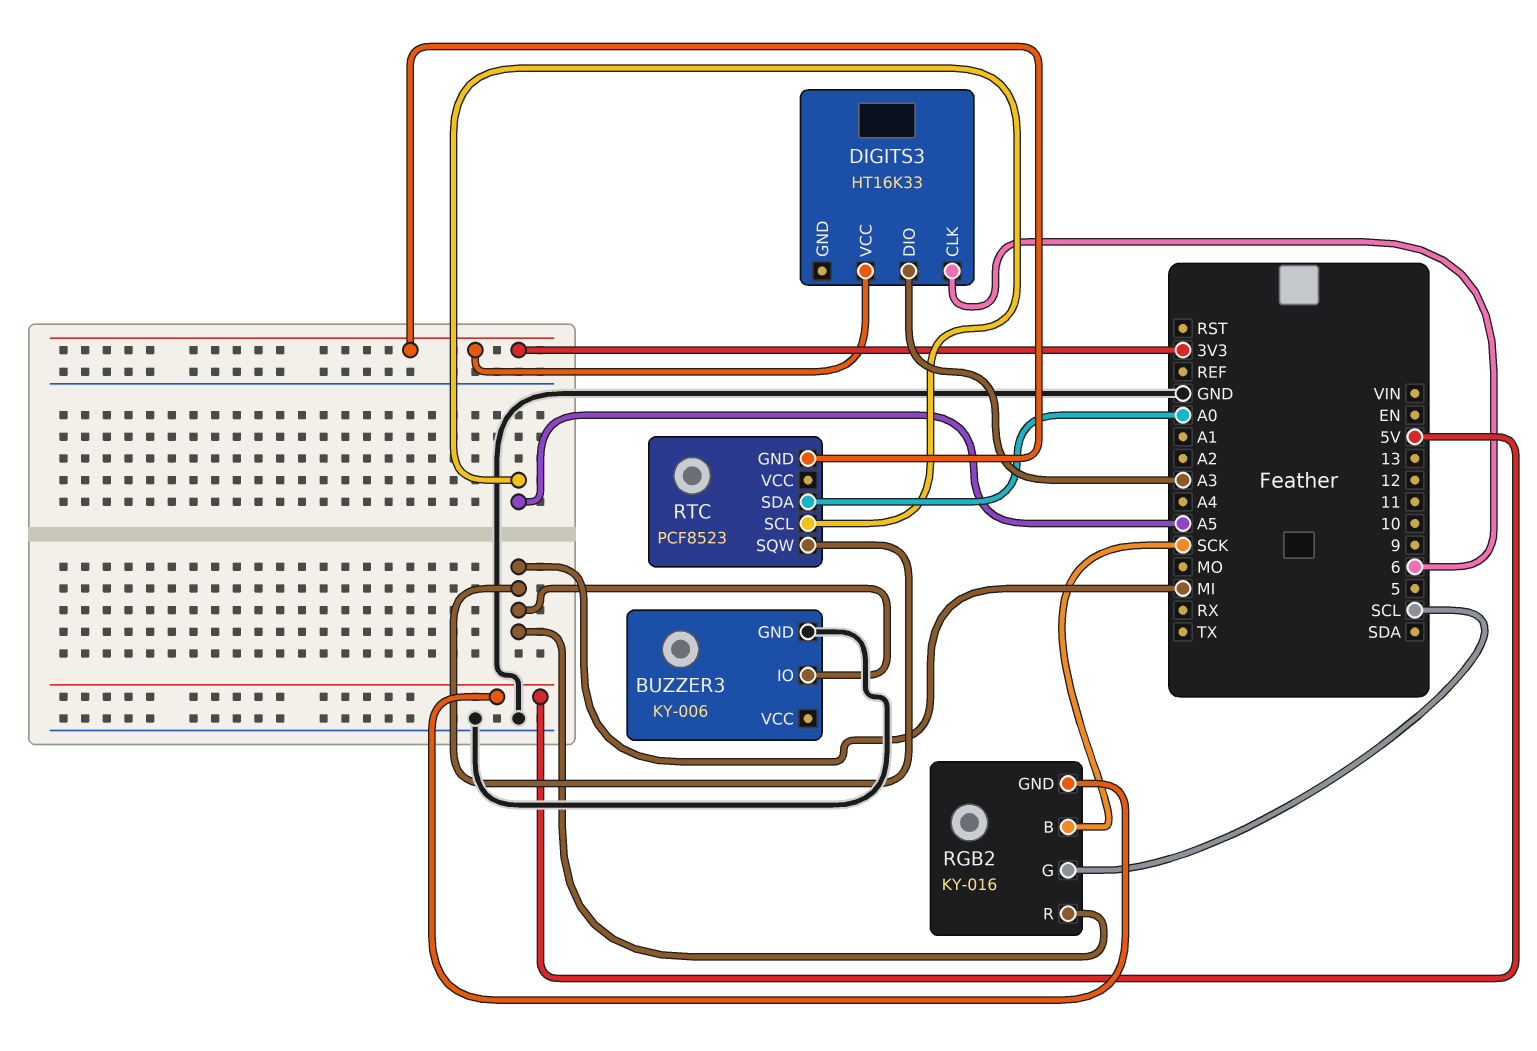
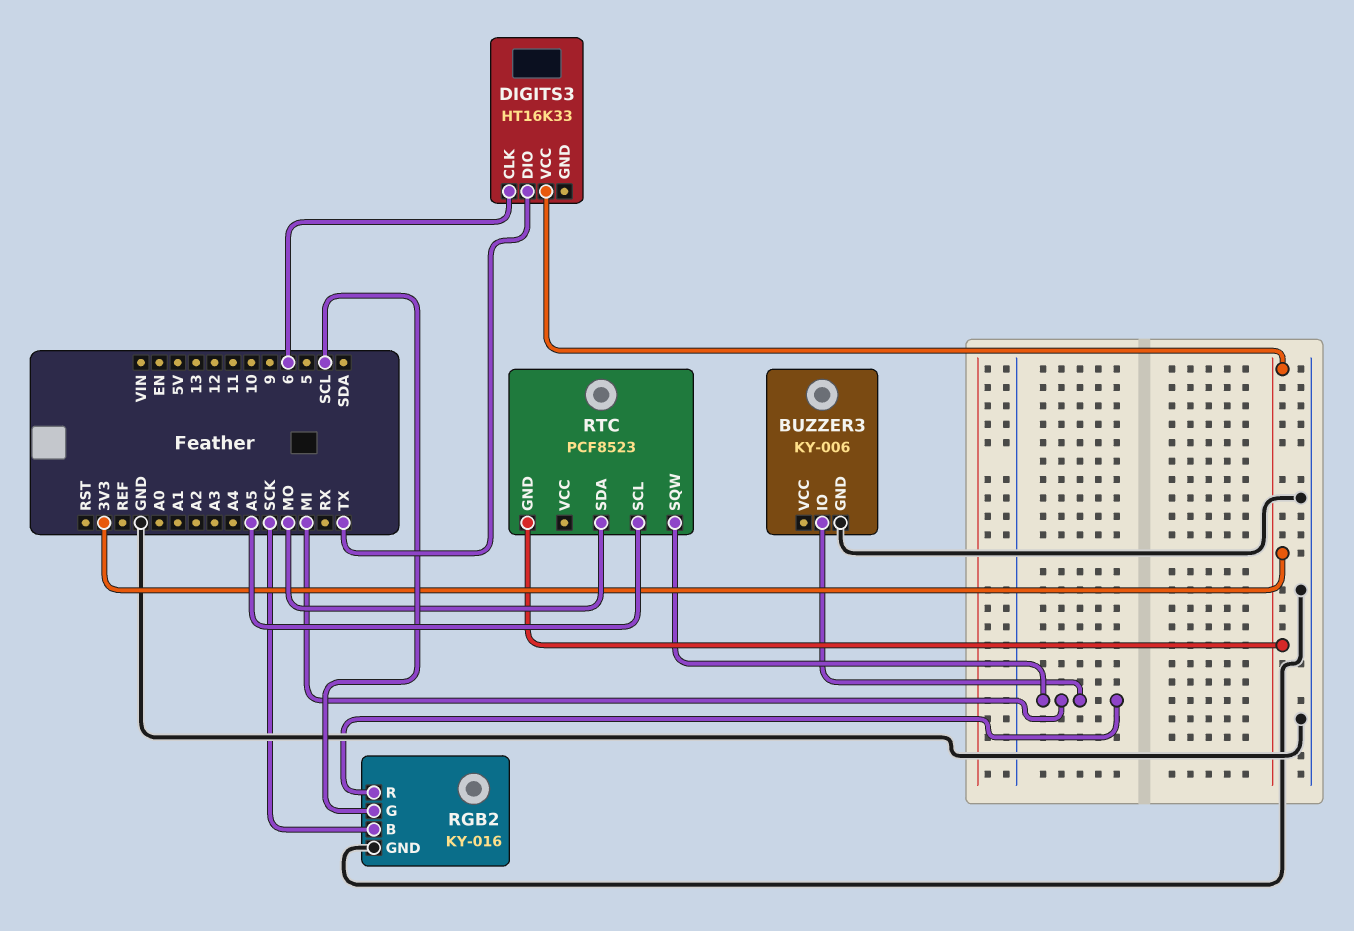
DIGITS3 pin DIO: A3 -> TX
RGB2 pin GND: 5V -> GND
RTC pin SDA: A0 -> MO

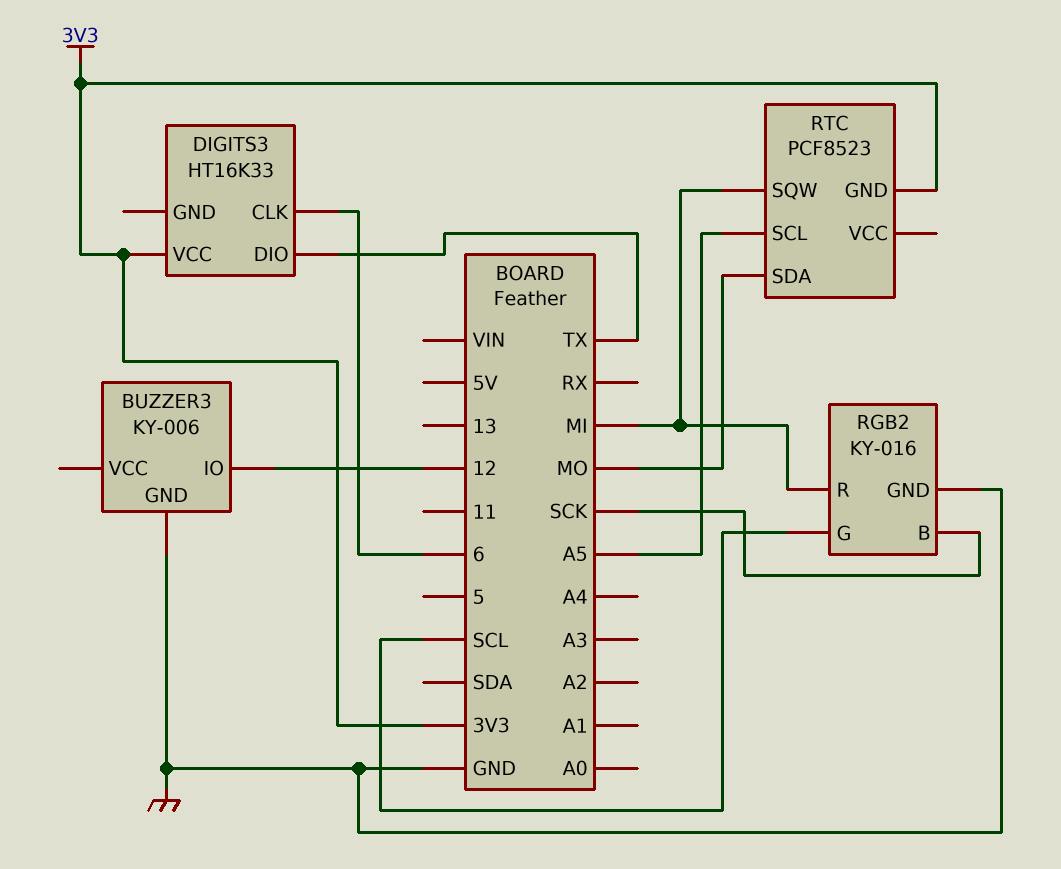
BUZZER3 pin IO: MI -> 12

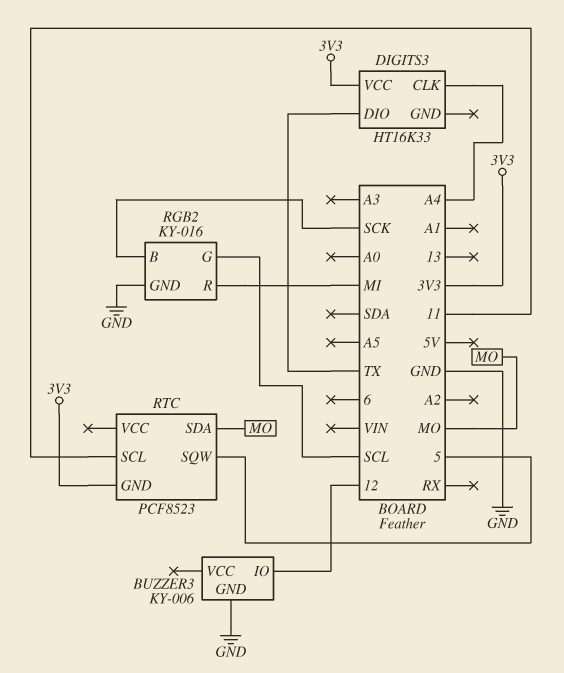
DIGITS3 pin CLK: 6 -> A4
RTC pin SCL: A5 -> 11
RTC pin SQW: MI -> 5

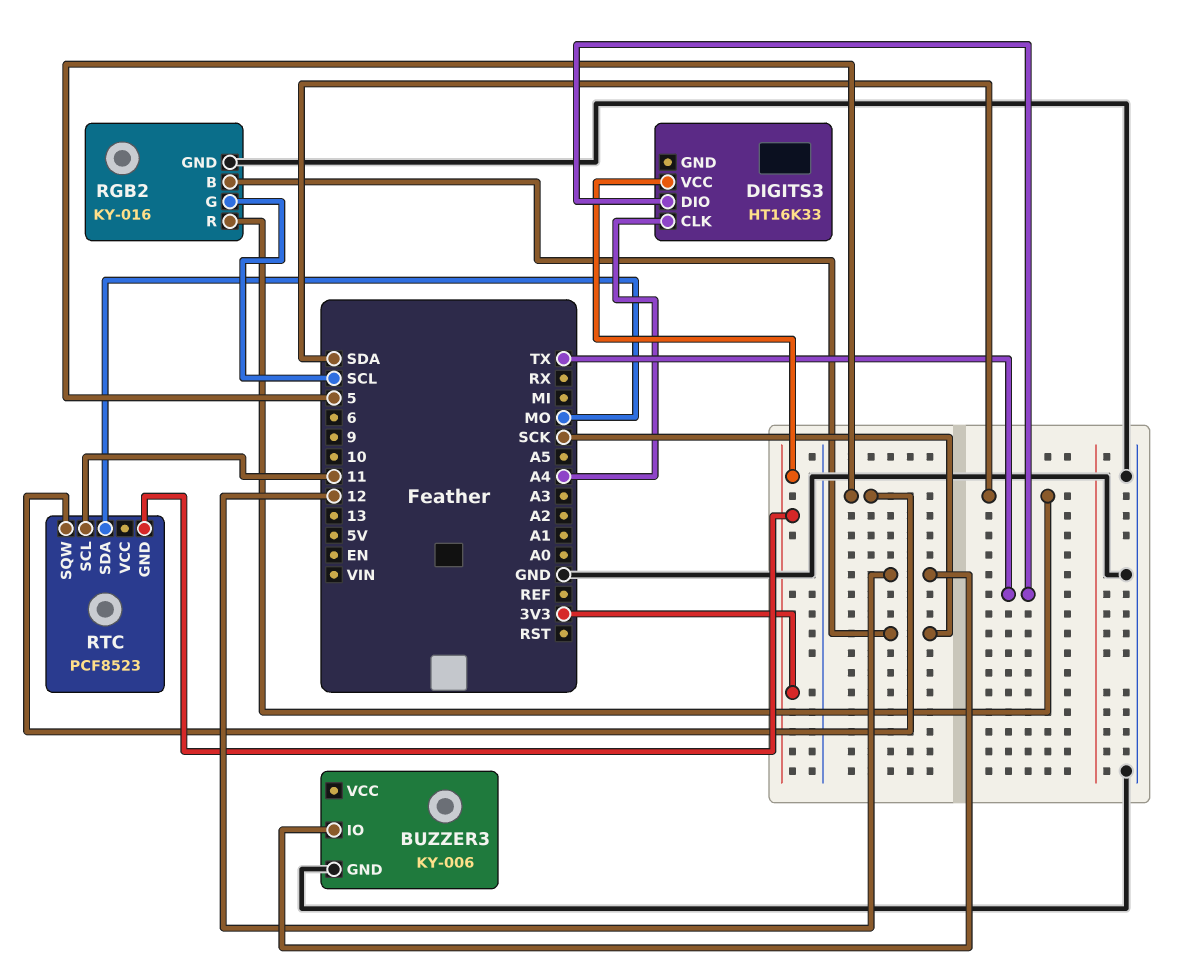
RGB2 pin R: MI -> SDA

